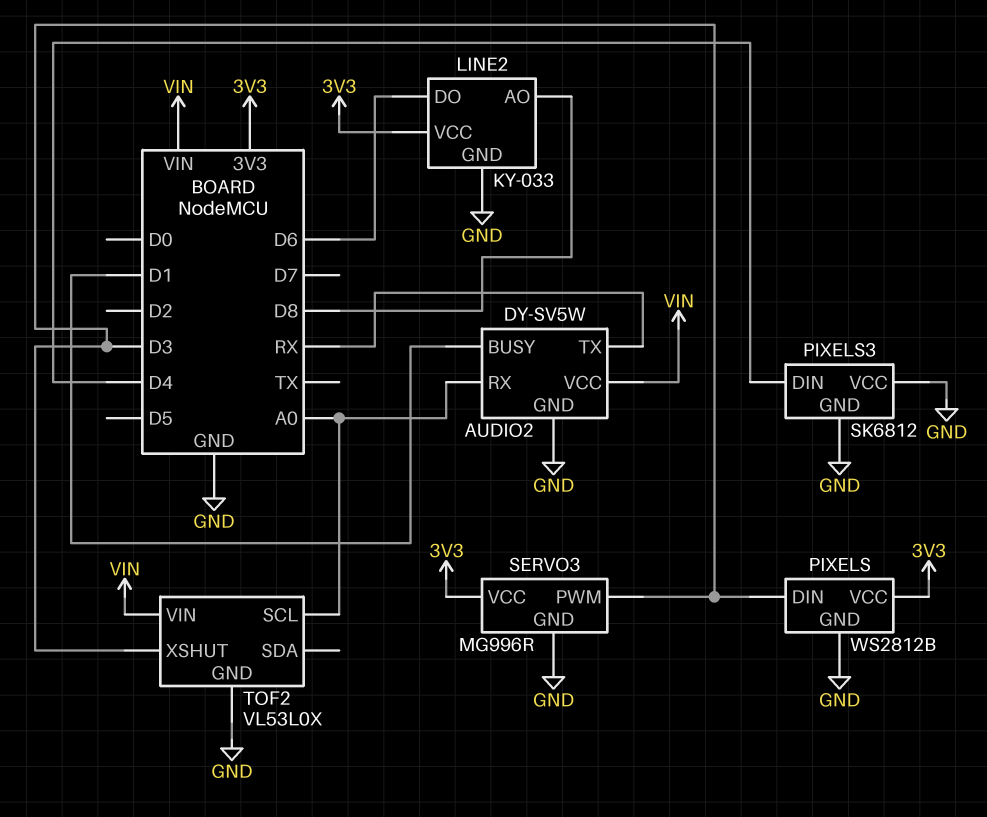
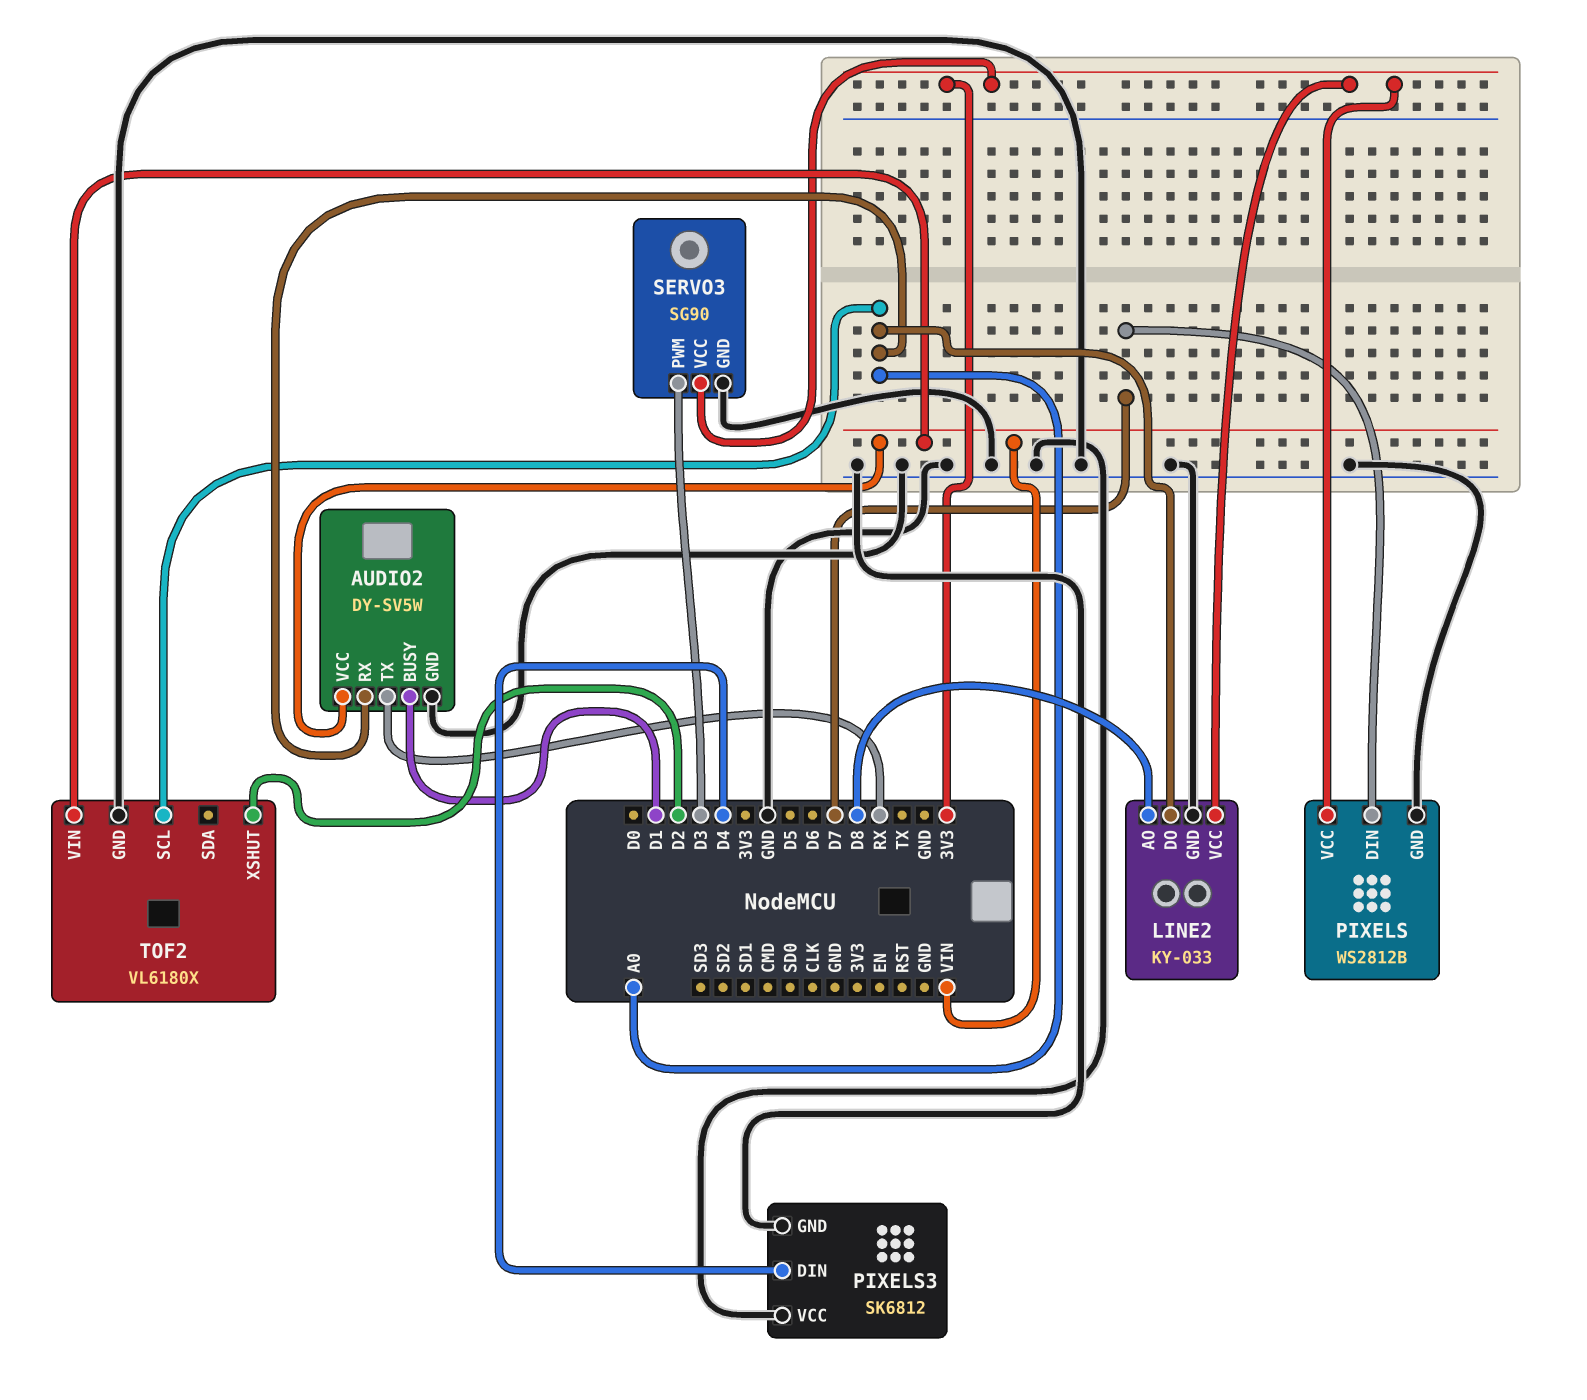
LINE2 pin DO: D6 -> A0
PIXELS pin DIN: D3 -> D7
SERVO3: MG996R -> SG90
TOF2: VL53L0X -> VL6180X
TOF2 pin XSHUT: D3 -> D2

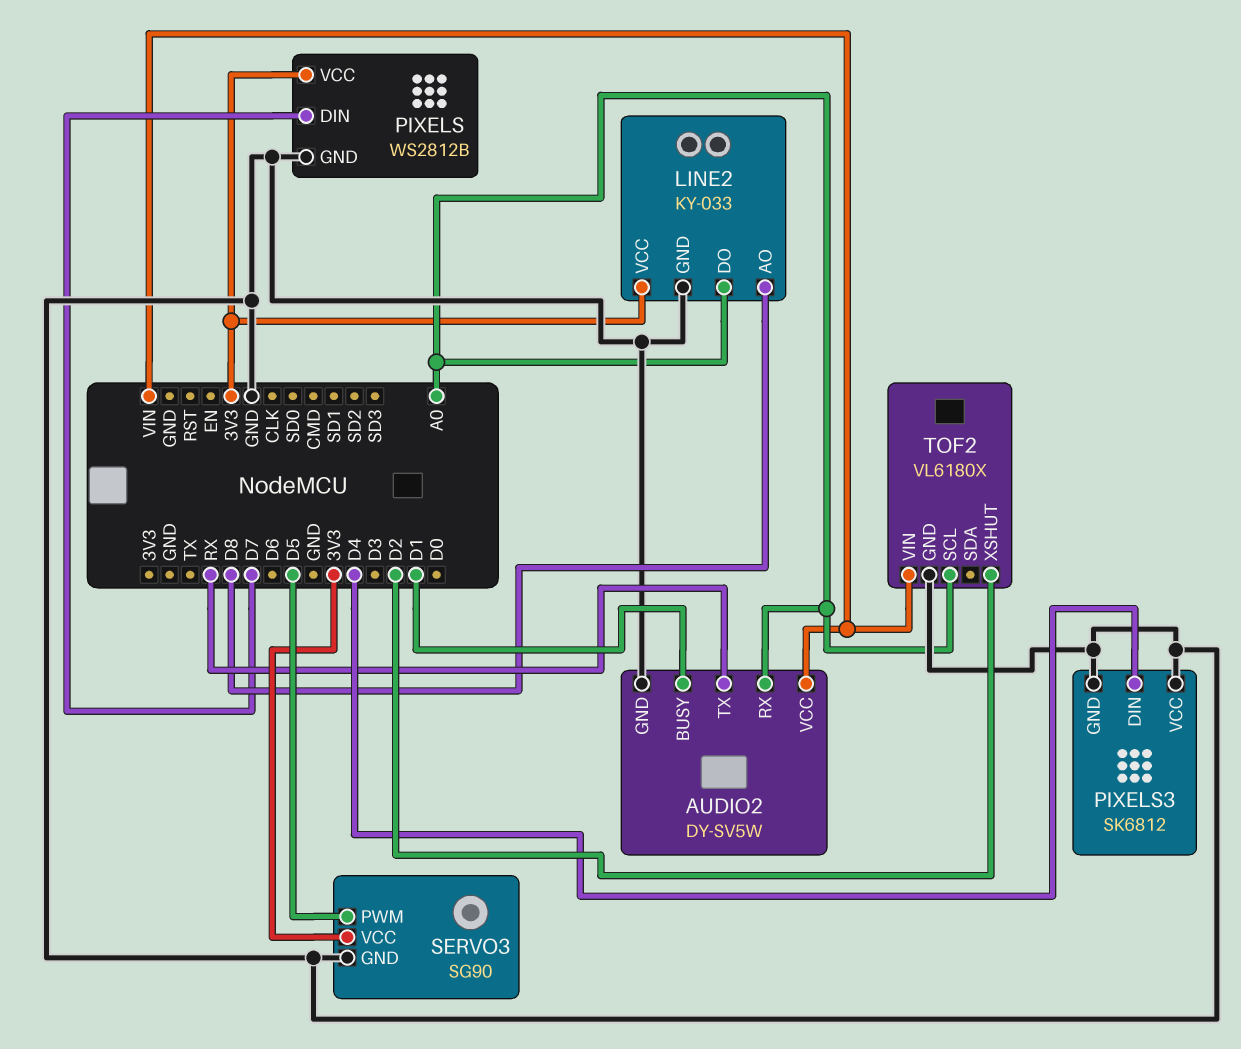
SERVO3 pin PWM: D3 -> D5

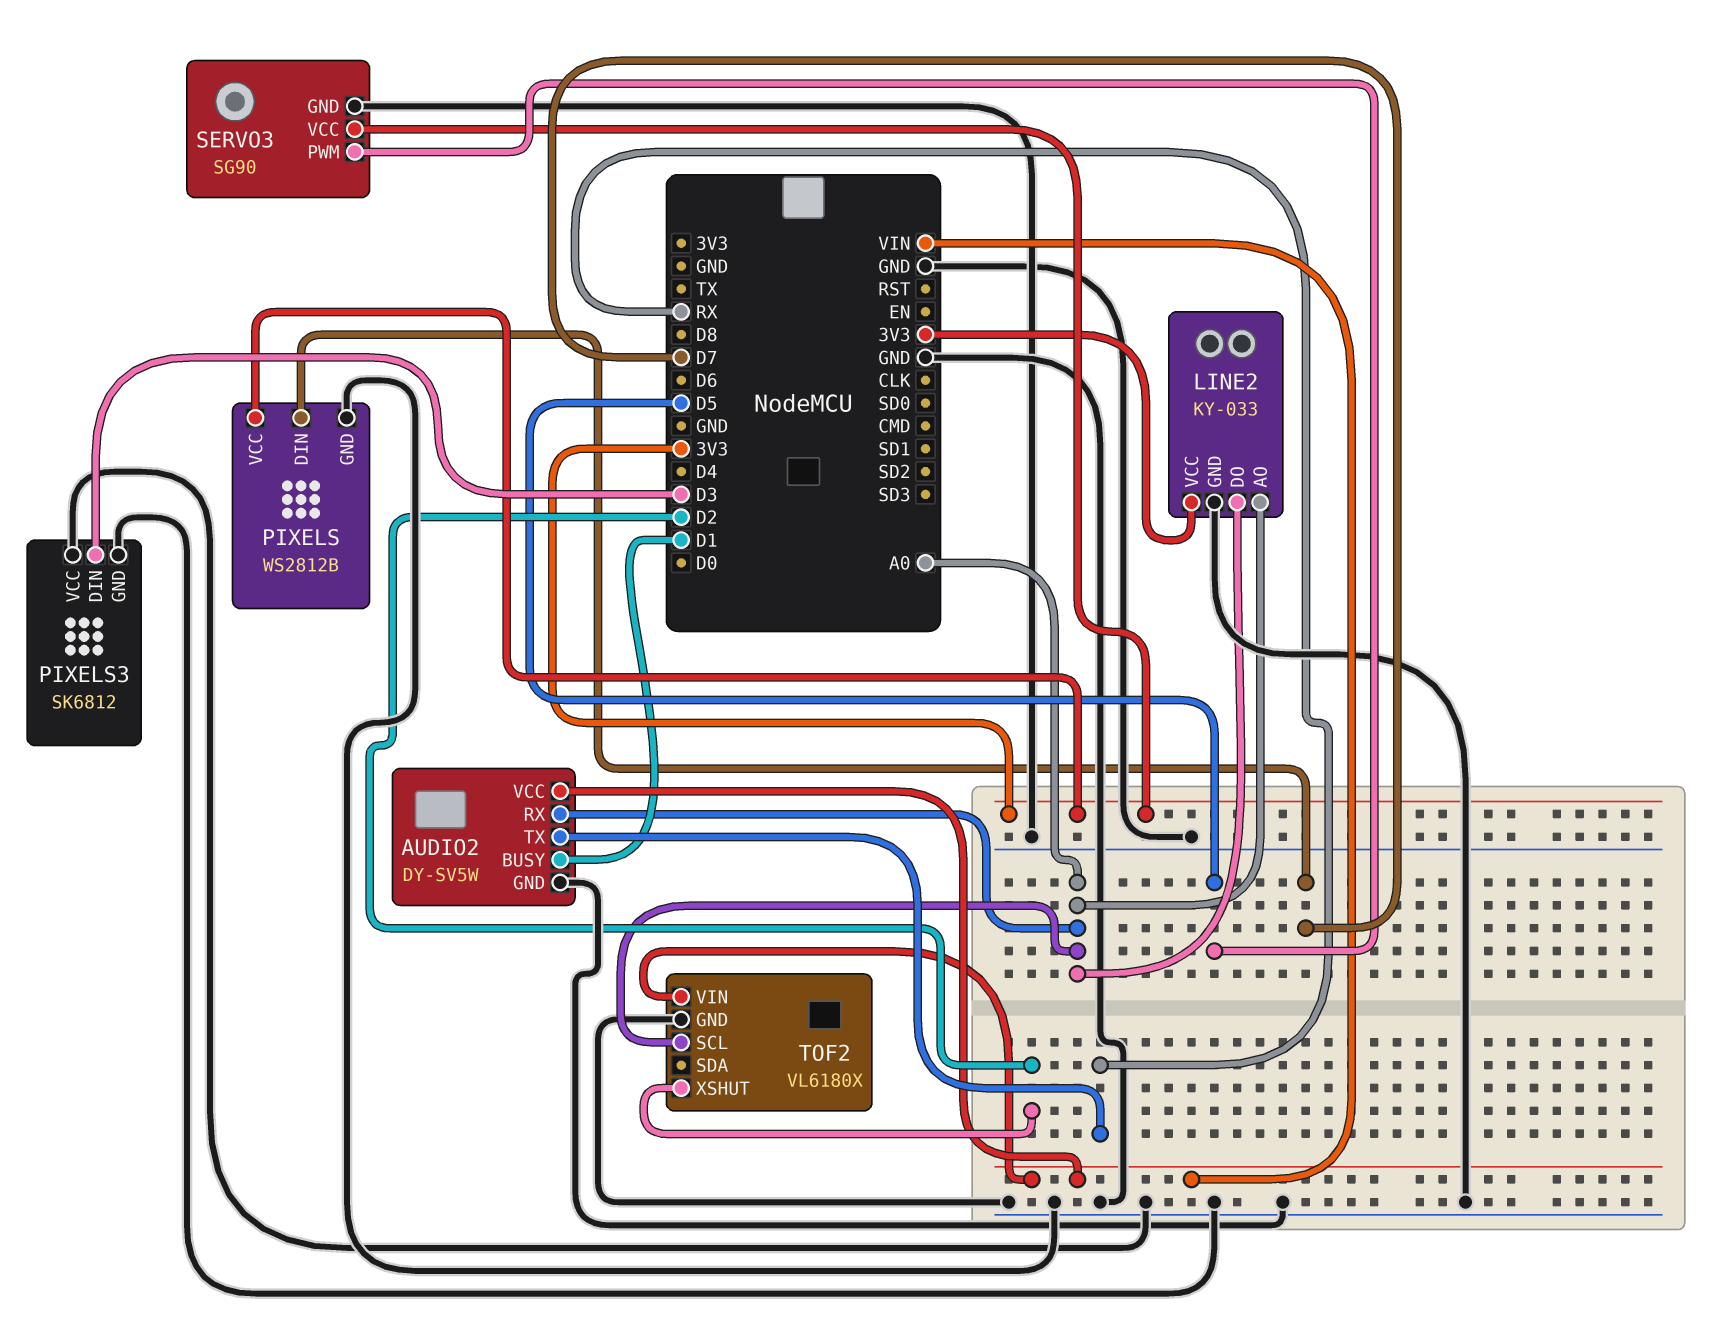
LINE2 pin AO: D8 -> A0
PIXELS3 pin DIN: D4 -> D3

